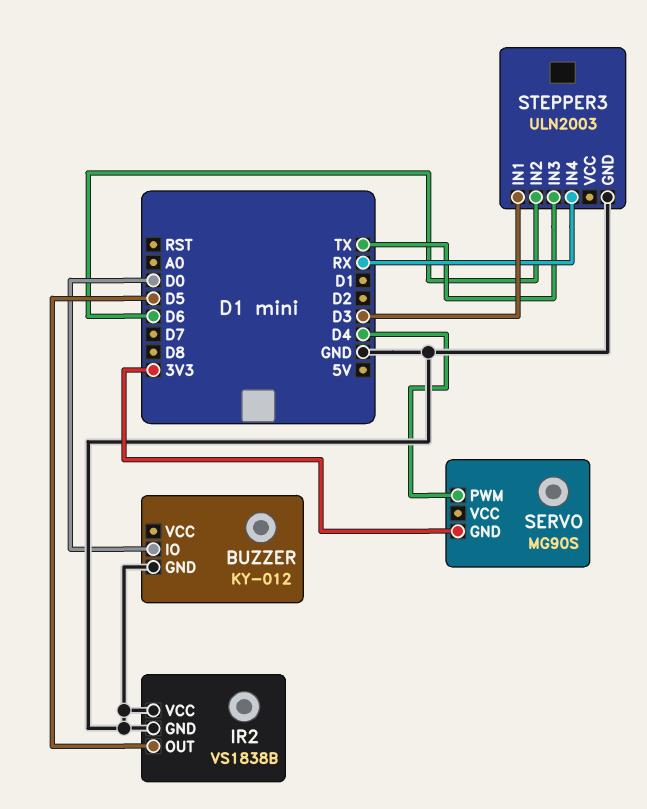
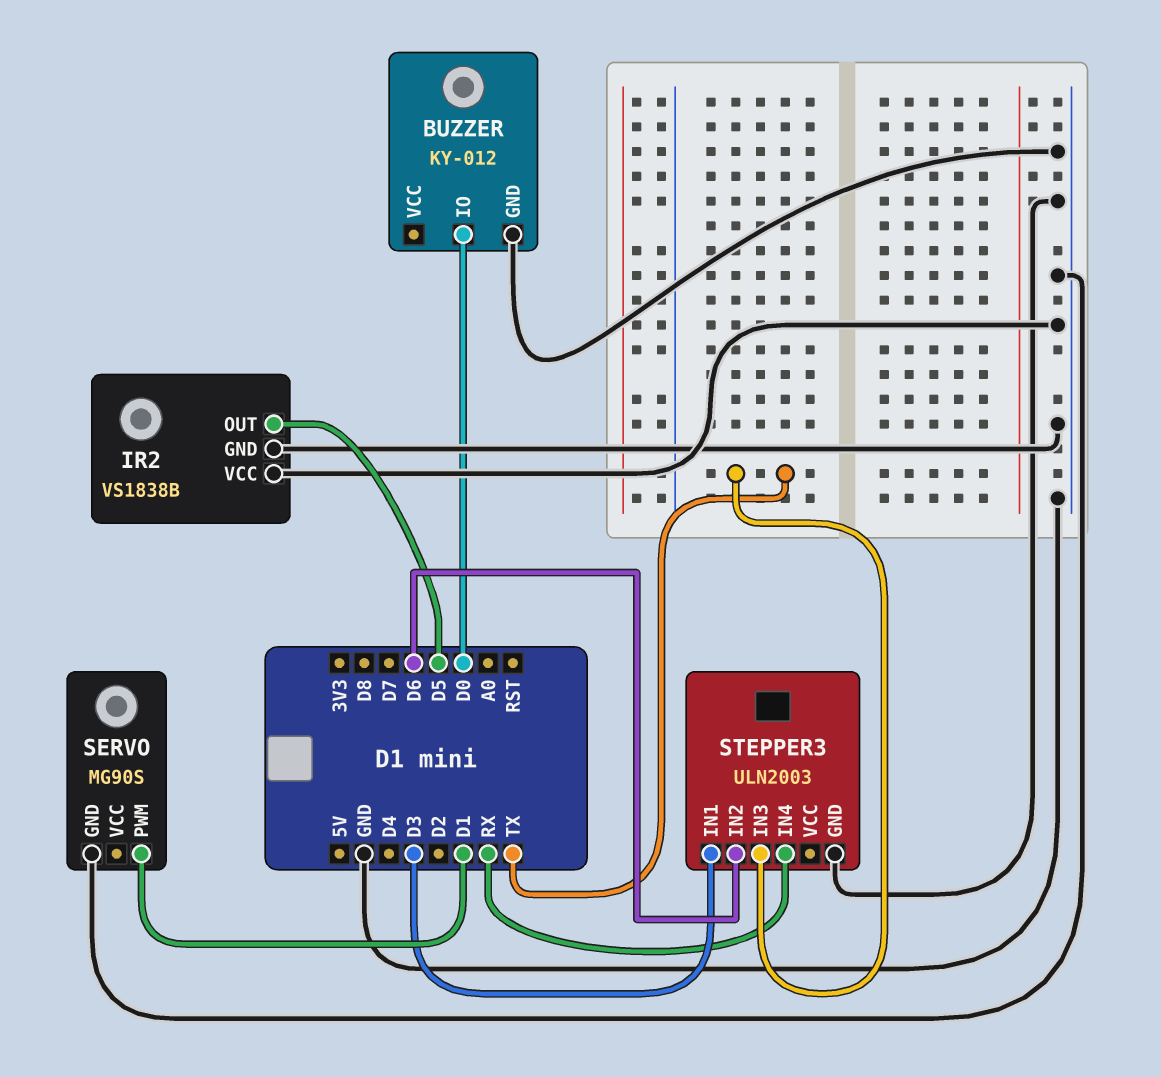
SERVO pin GND: 3V3 -> GND
SERVO pin PWM: D4 -> D1

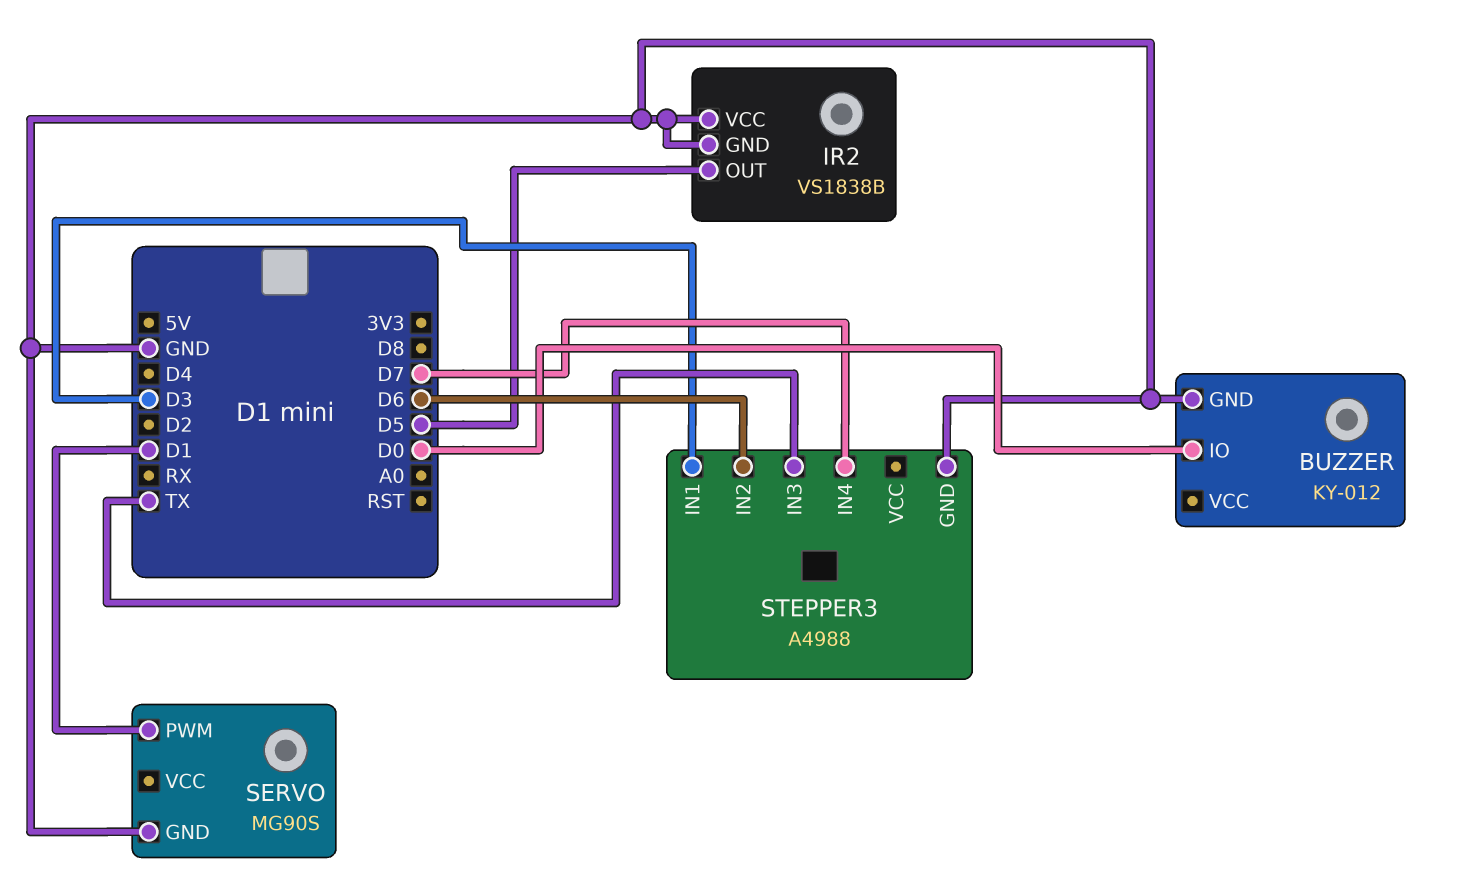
STEPPER3: ULN2003 -> A4988
STEPPER3 pin IN4: RX -> D7

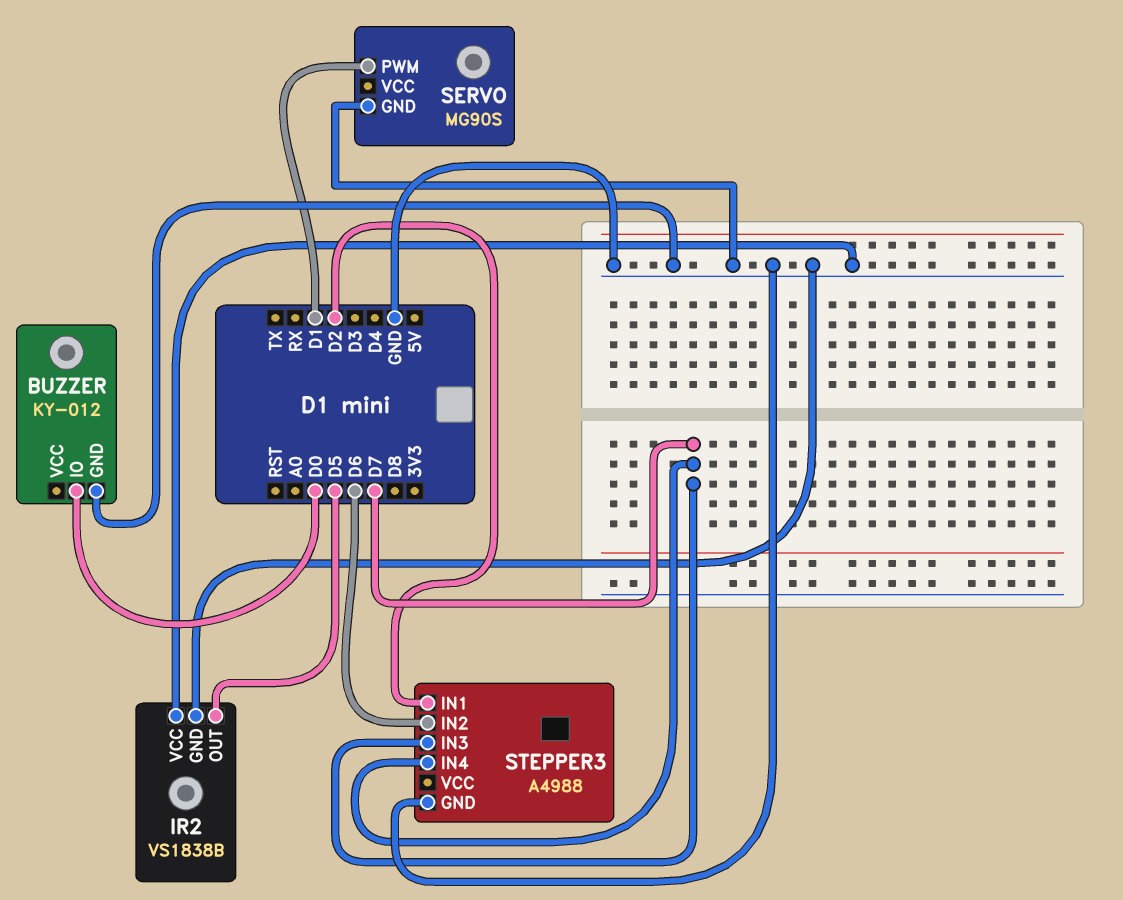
STEPPER3 pin IN1: D3 -> D2
STEPPER3 pin IN3: TX -> D7

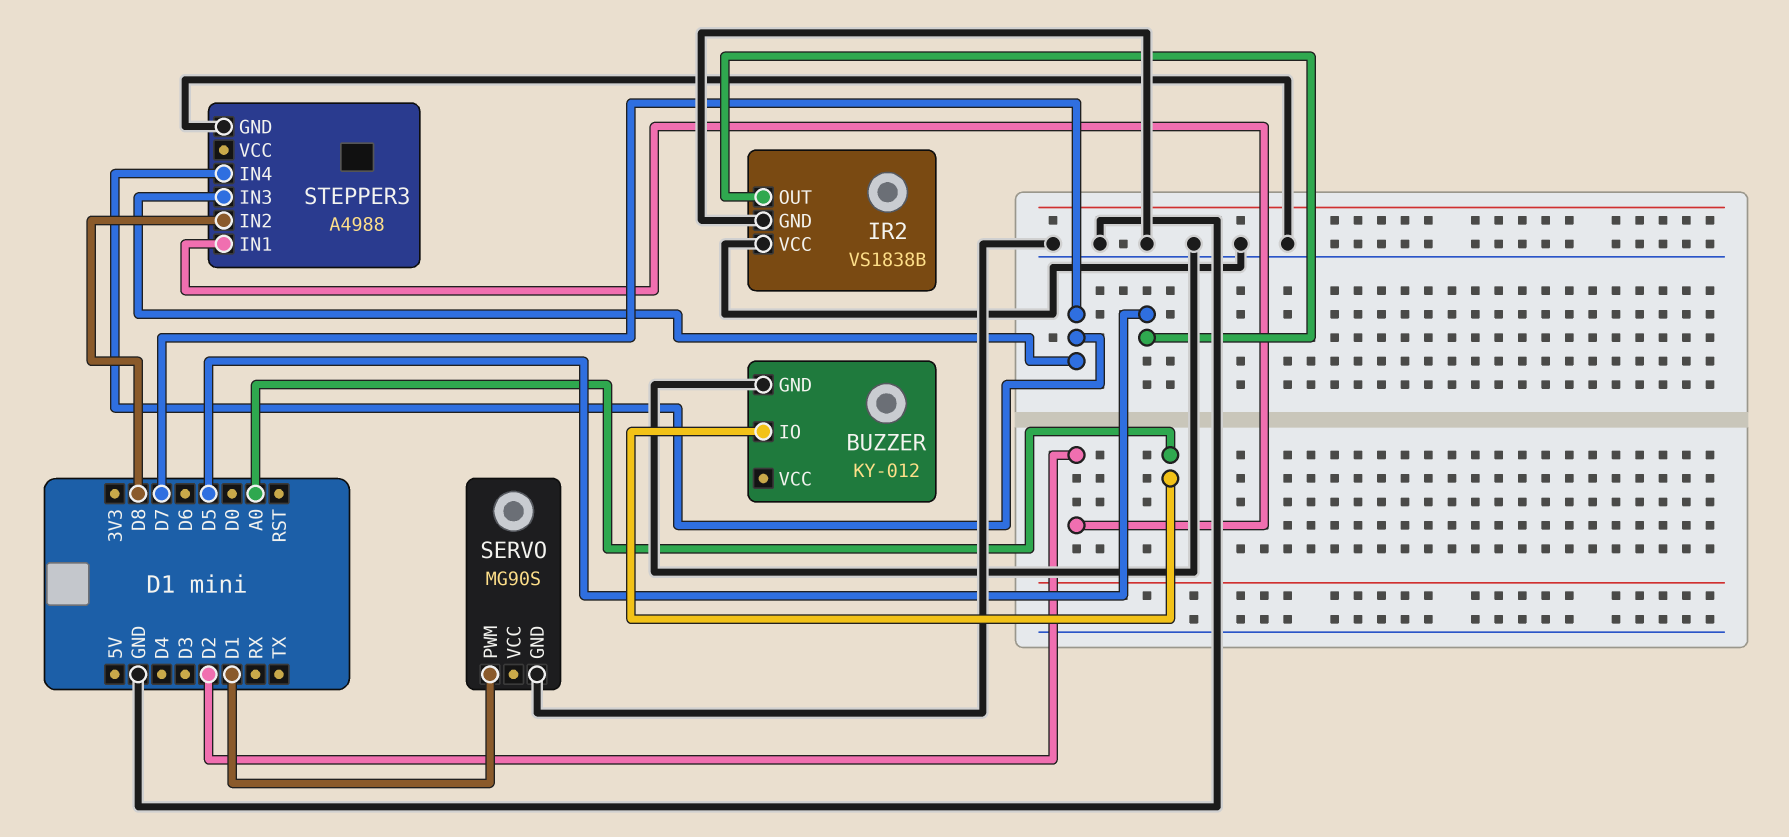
BUZZER pin IO: D0 -> A0
STEPPER3 pin IN2: D6 -> D8

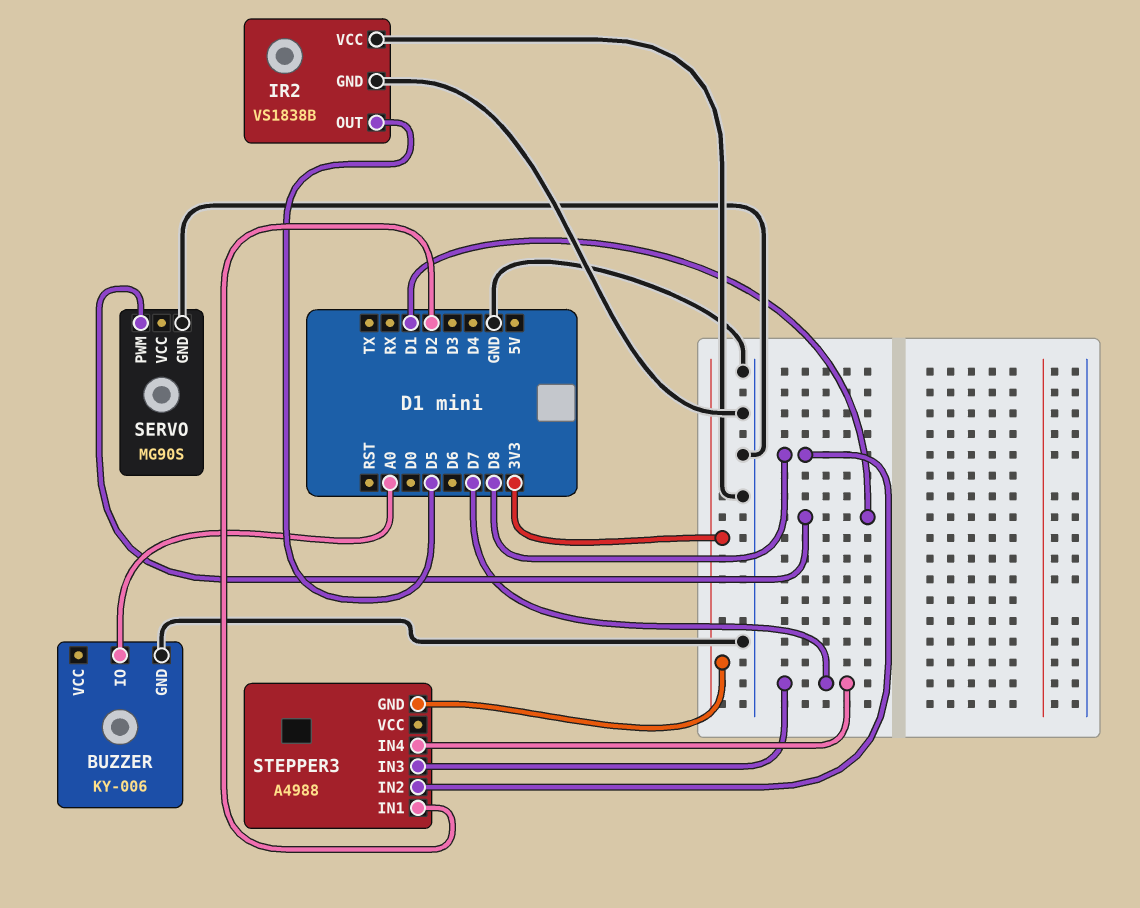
BUZZER: KY-012 -> KY-006
STEPPER3 pin GND: GND -> 3V3

